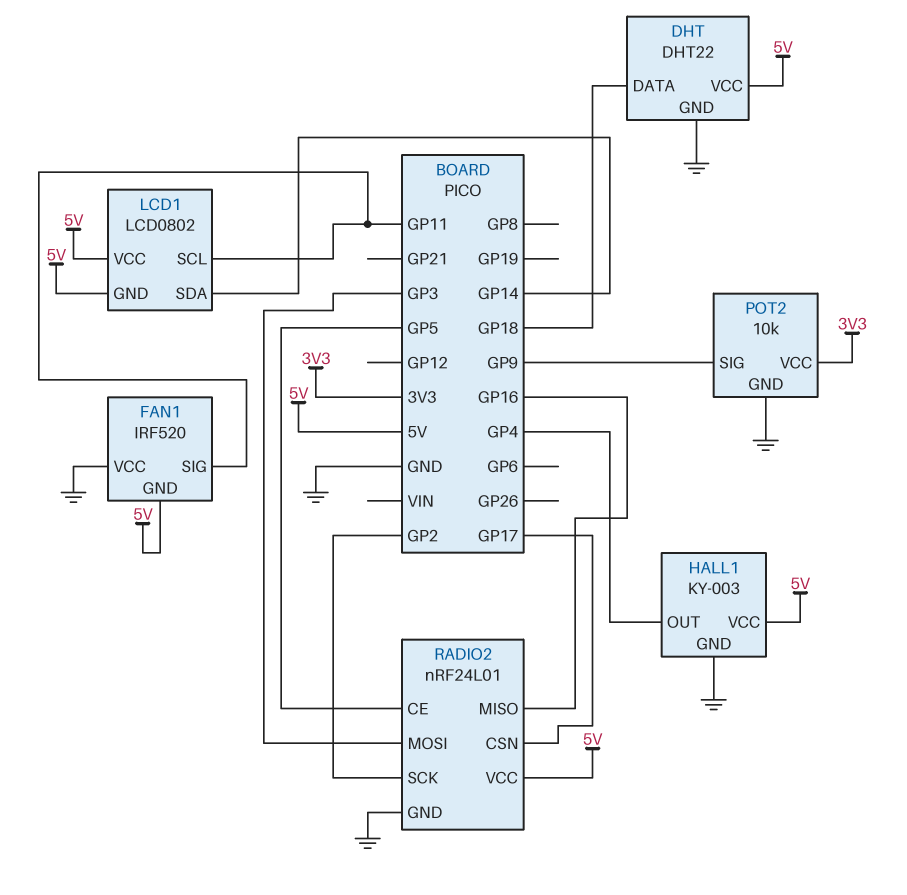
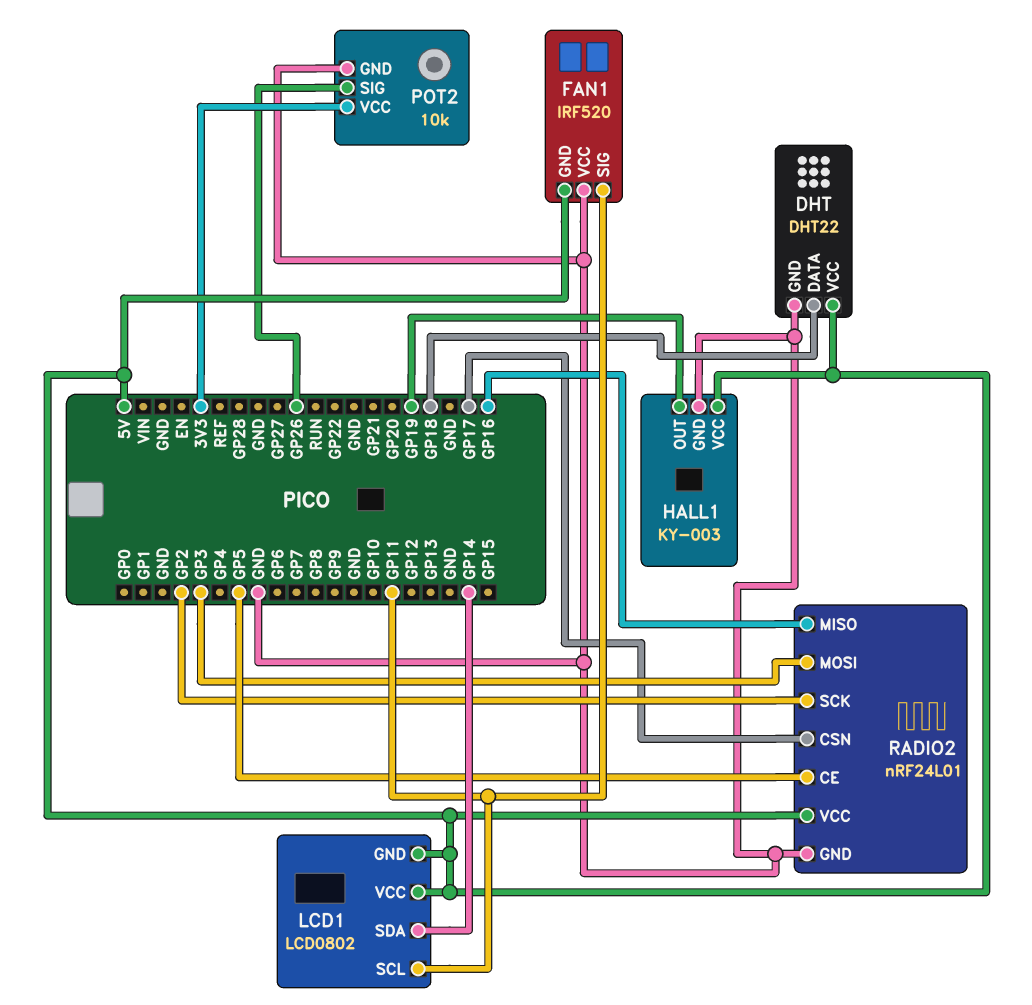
HALL1 pin OUT: GP4 -> GP19
POT2 pin SIG: GP9 -> GP26

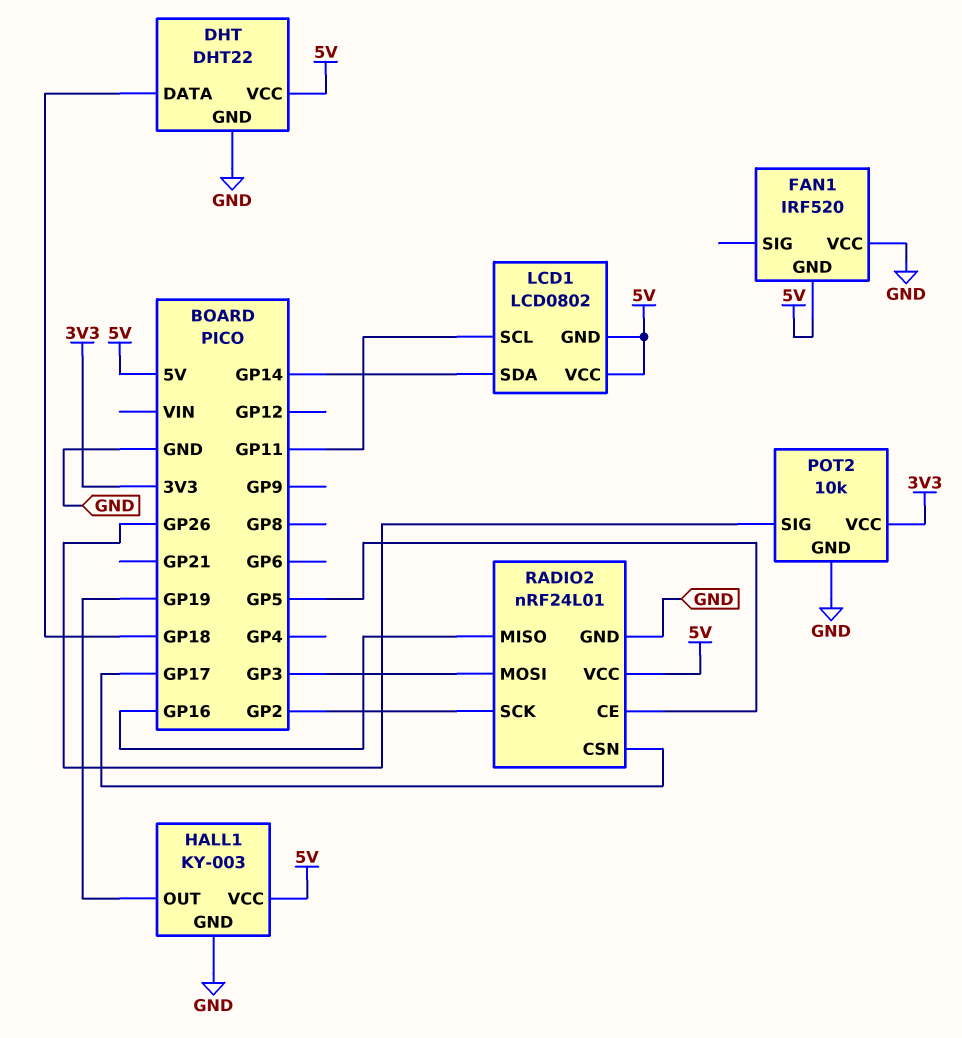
FAN1 pin SIG: GP11 -> none

